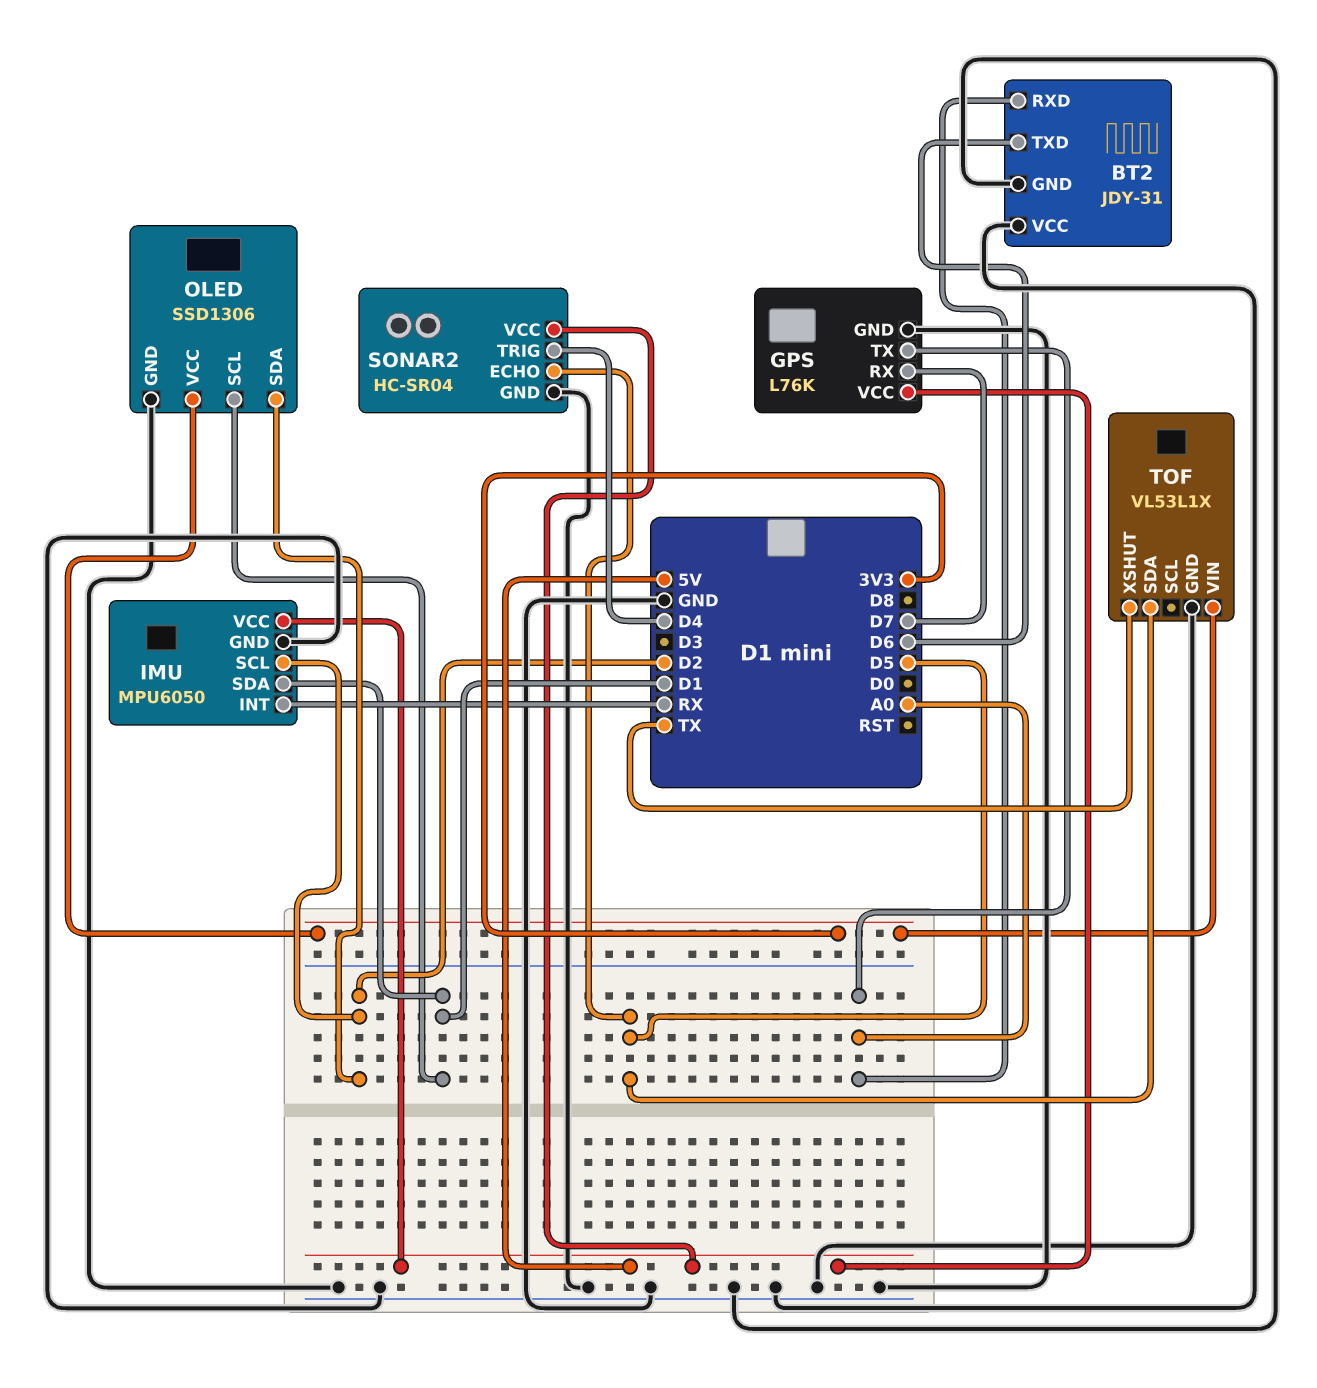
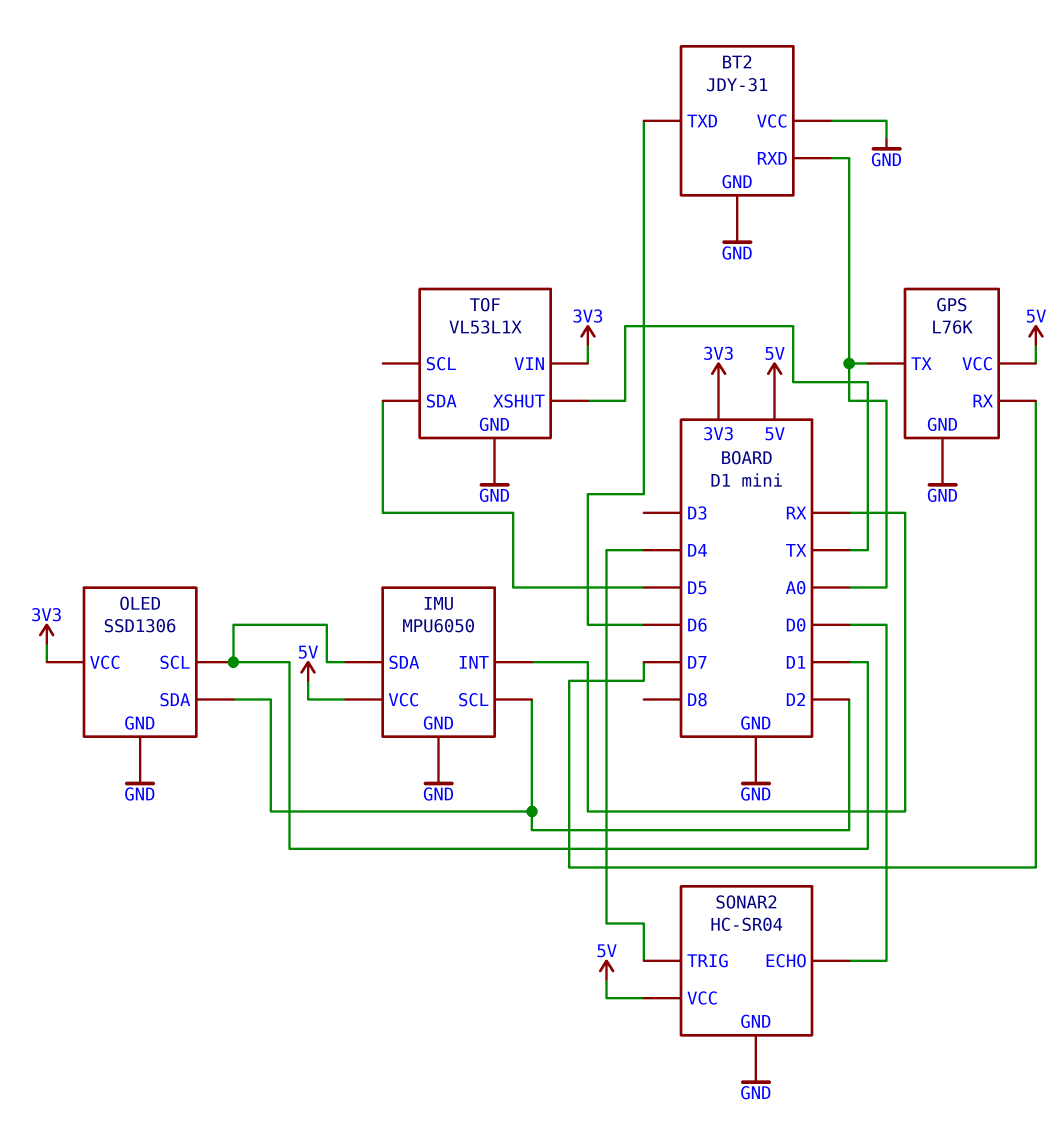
SONAR2 pin ECHO: D5 -> D0

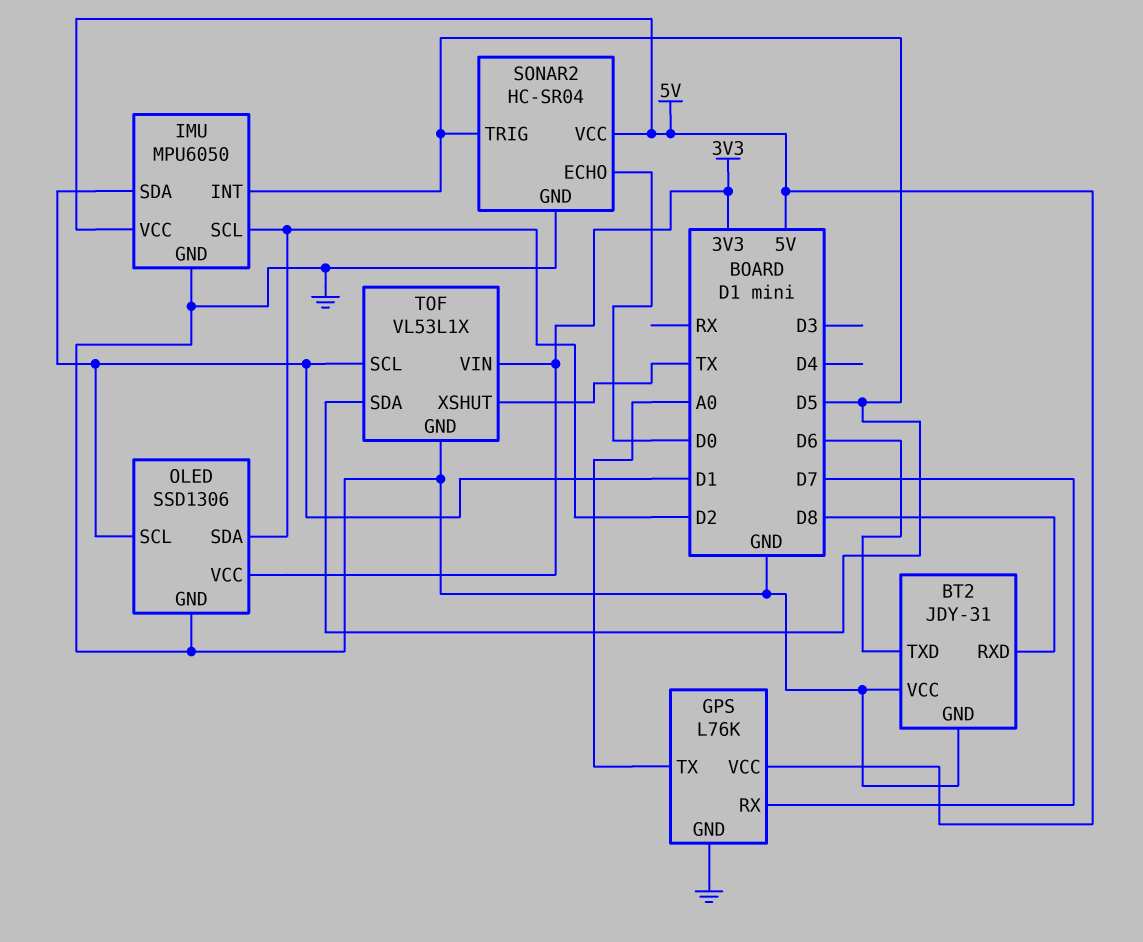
BT2 pin RXD: A0 -> D8
IMU pin INT: RX -> D5
SONAR2 pin TRIG: D4 -> D5
TOF pin SCL: none -> D1

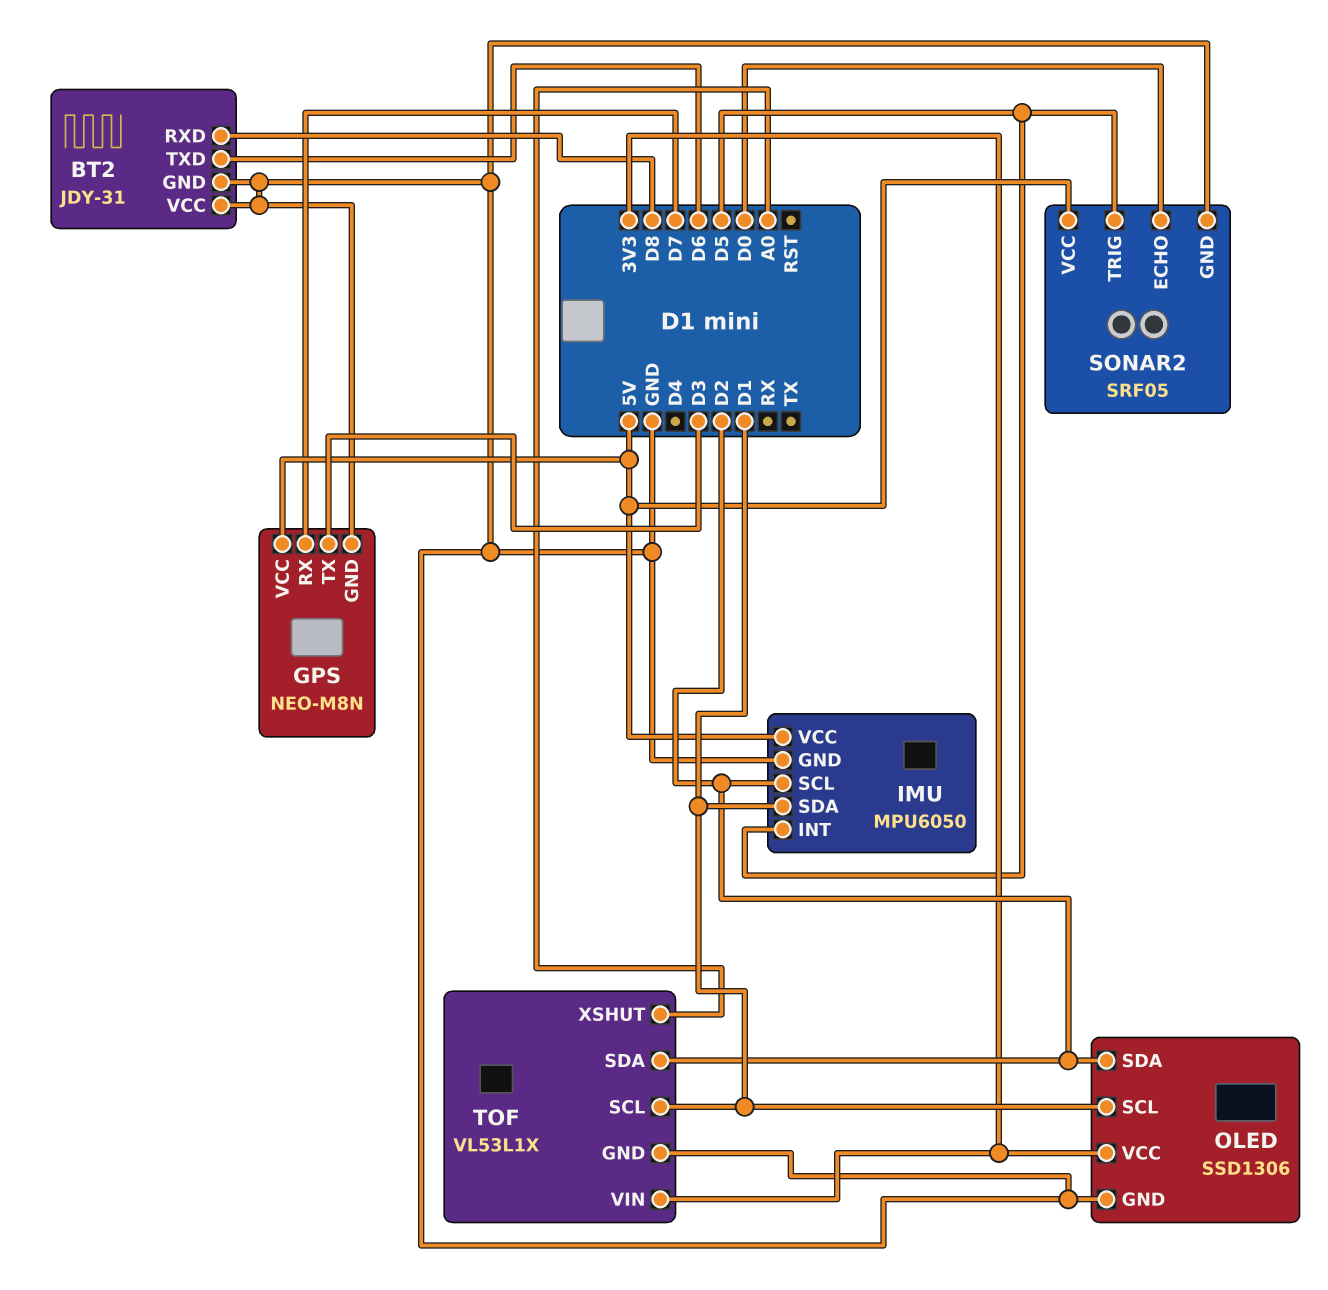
GPS: L76K -> NEO-M8N
GPS pin TX: A0 -> D3
SONAR2: HC-SR04 -> SRF05
TOF pin SDA: D5 -> D2
TOF pin XSHUT: TX -> A0

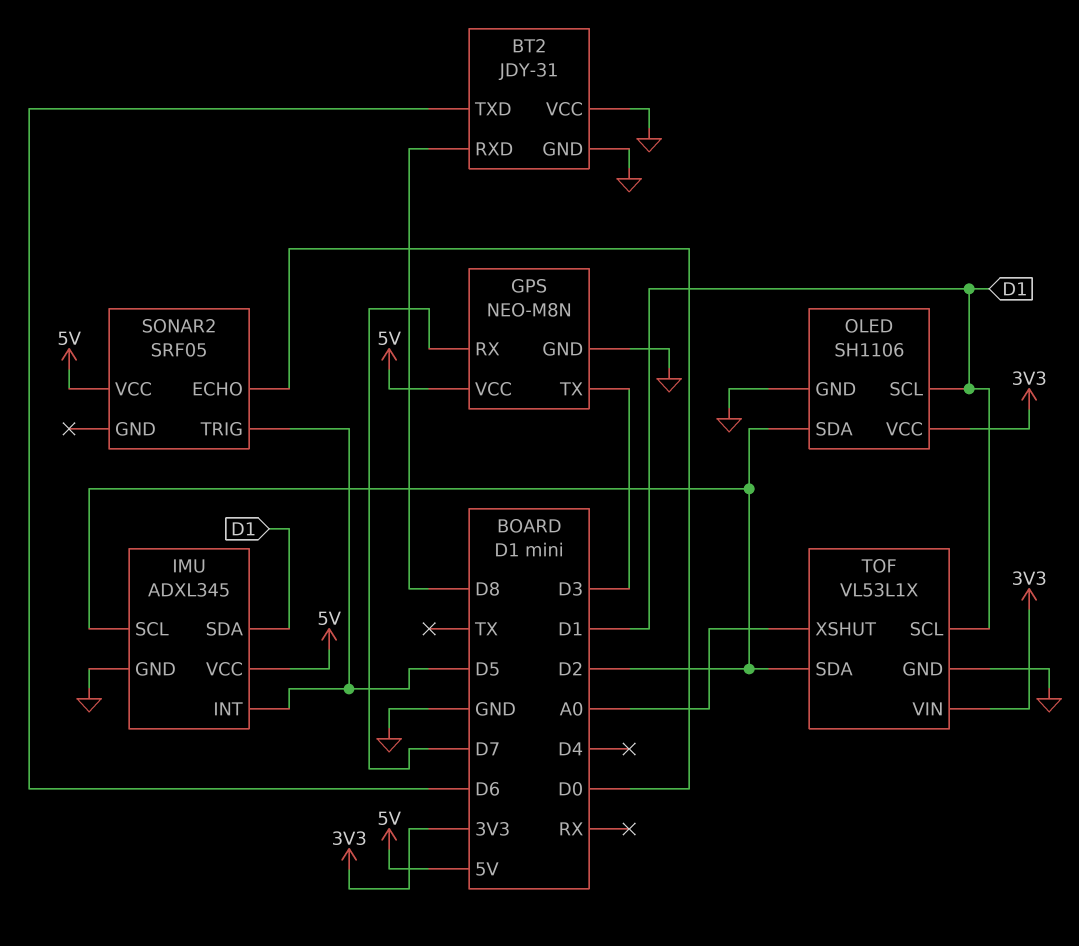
IMU: MPU6050 -> ADXL345
OLED: SSD1306 -> SH1106
SONAR2 pin GND: GND -> none

